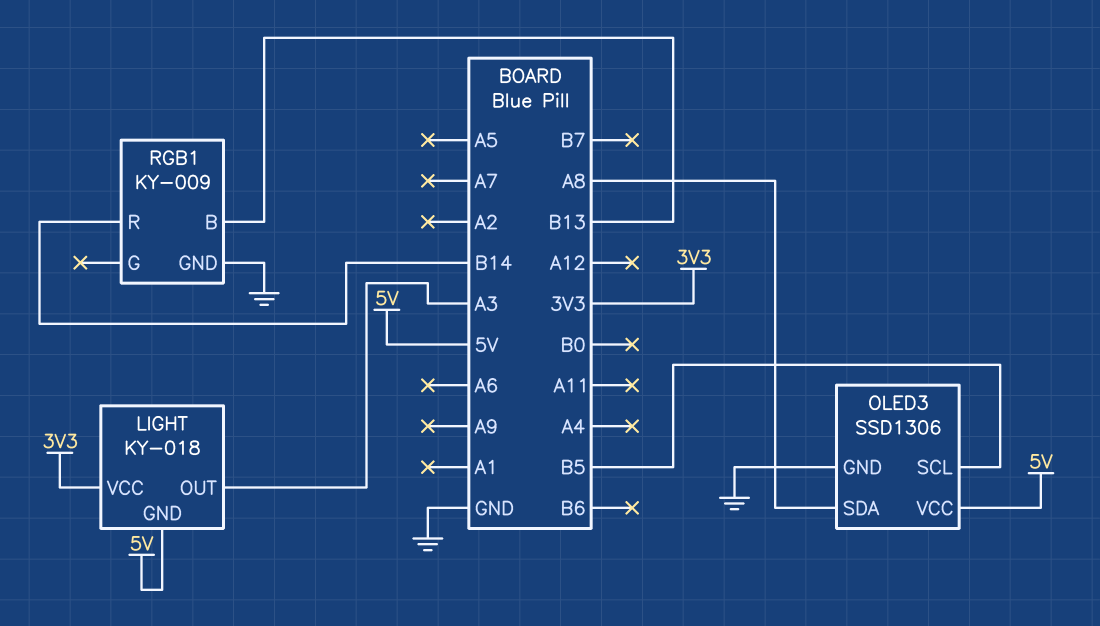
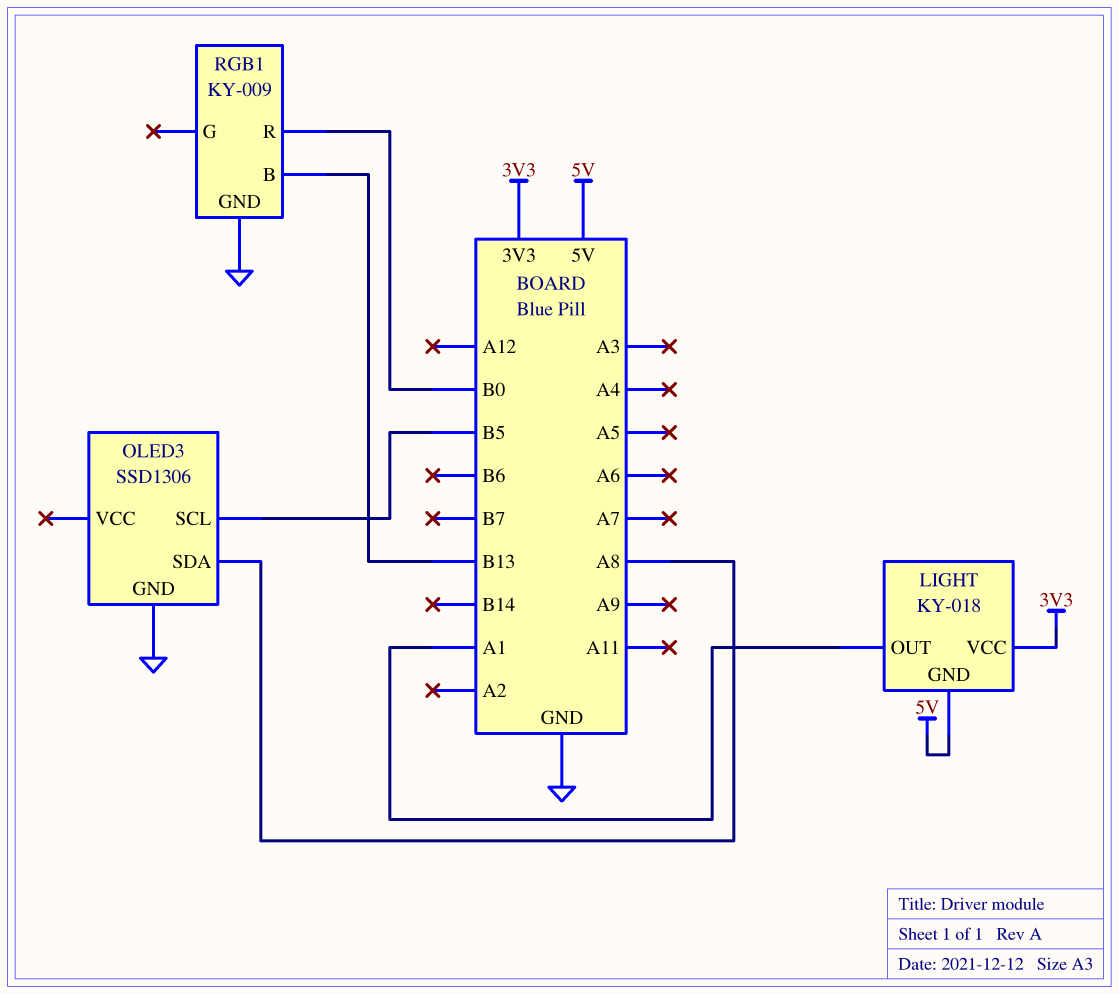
LIGHT pin OUT: A3 -> A1
OLED3 pin VCC: 5V -> none
RGB1 pin R: B14 -> B0

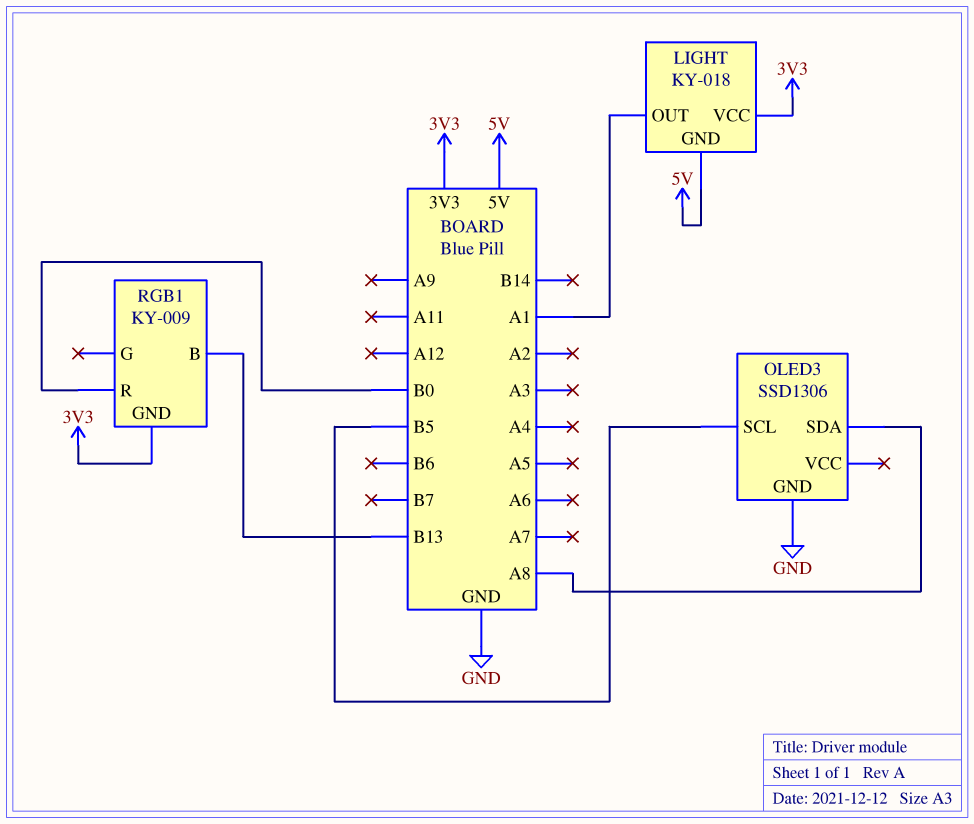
RGB1 pin GND: GND -> 3V3

